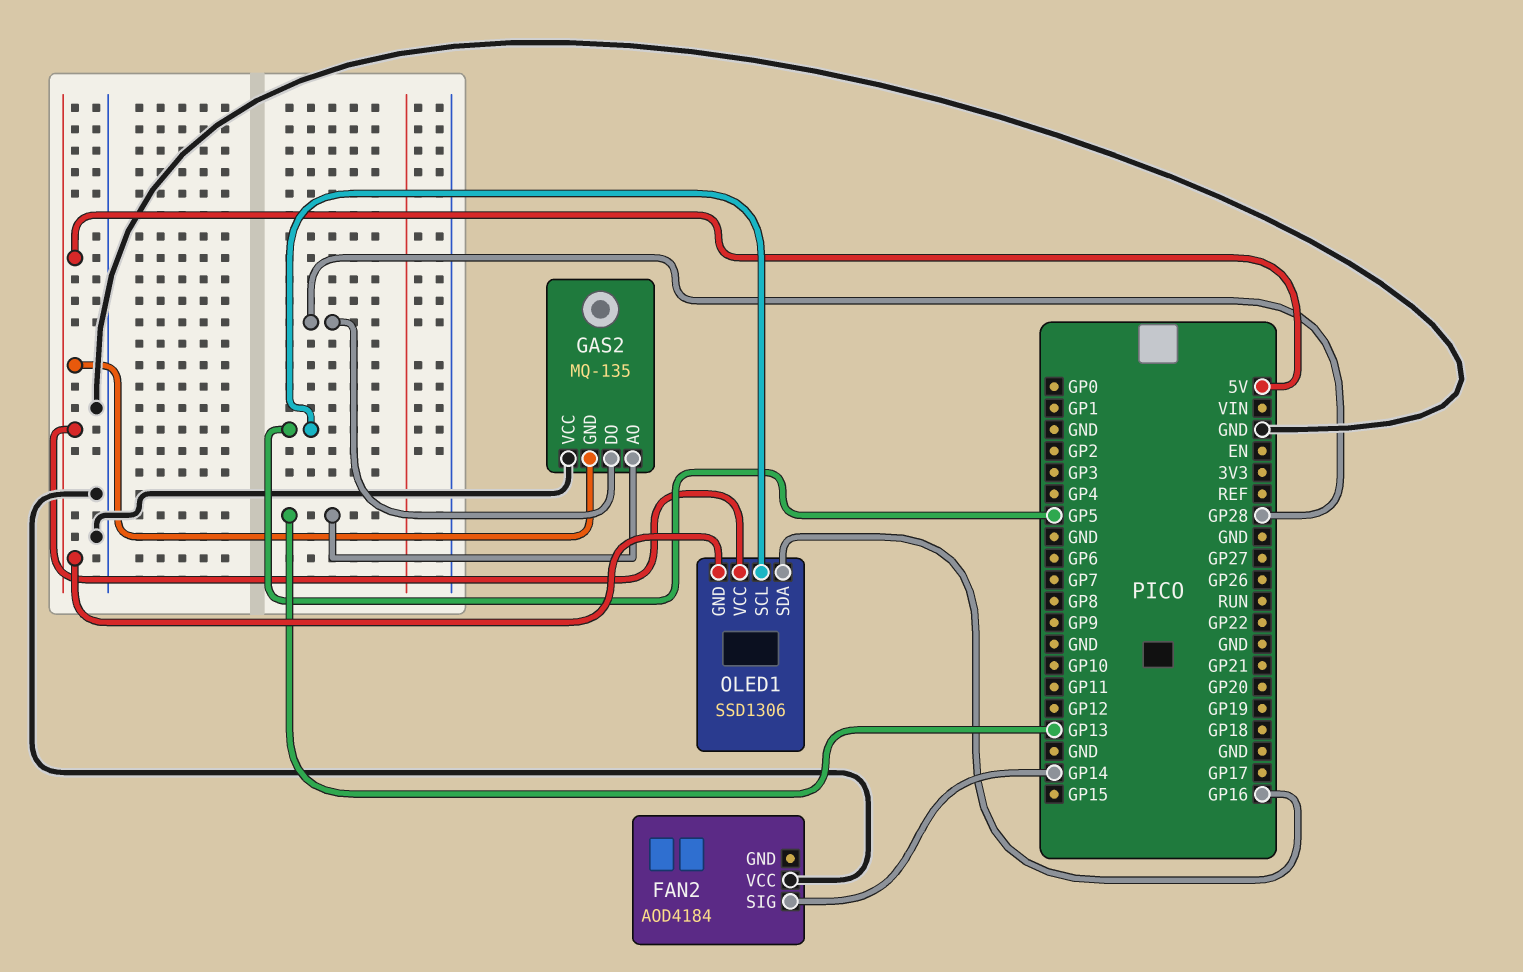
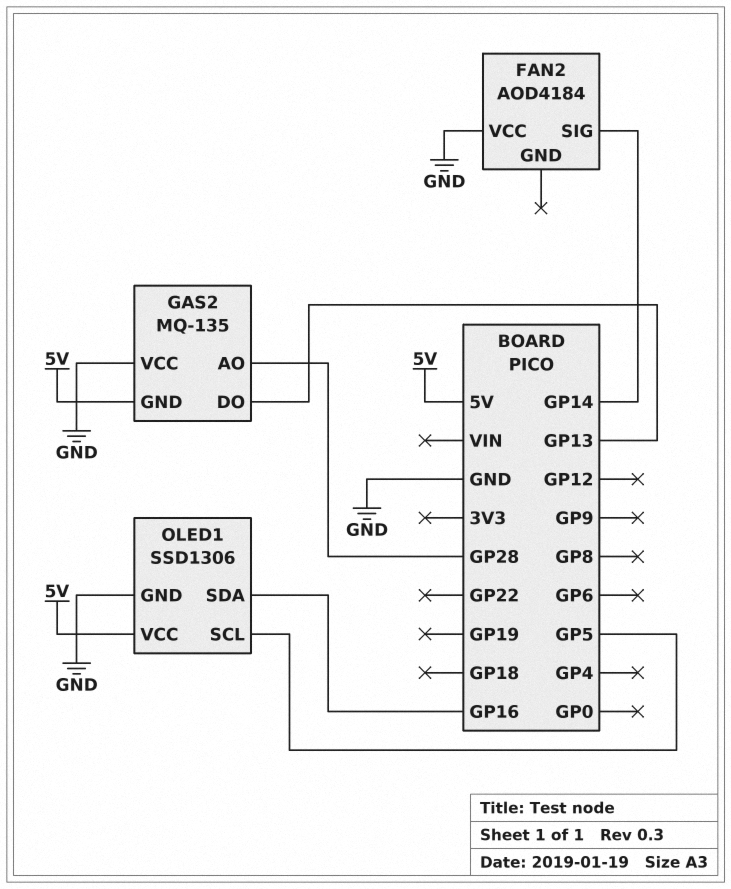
GAS2 pin AO: GP13 -> GP28
GAS2 pin DO: GP28 -> GP13
OLED1 pin GND: 5V -> GND

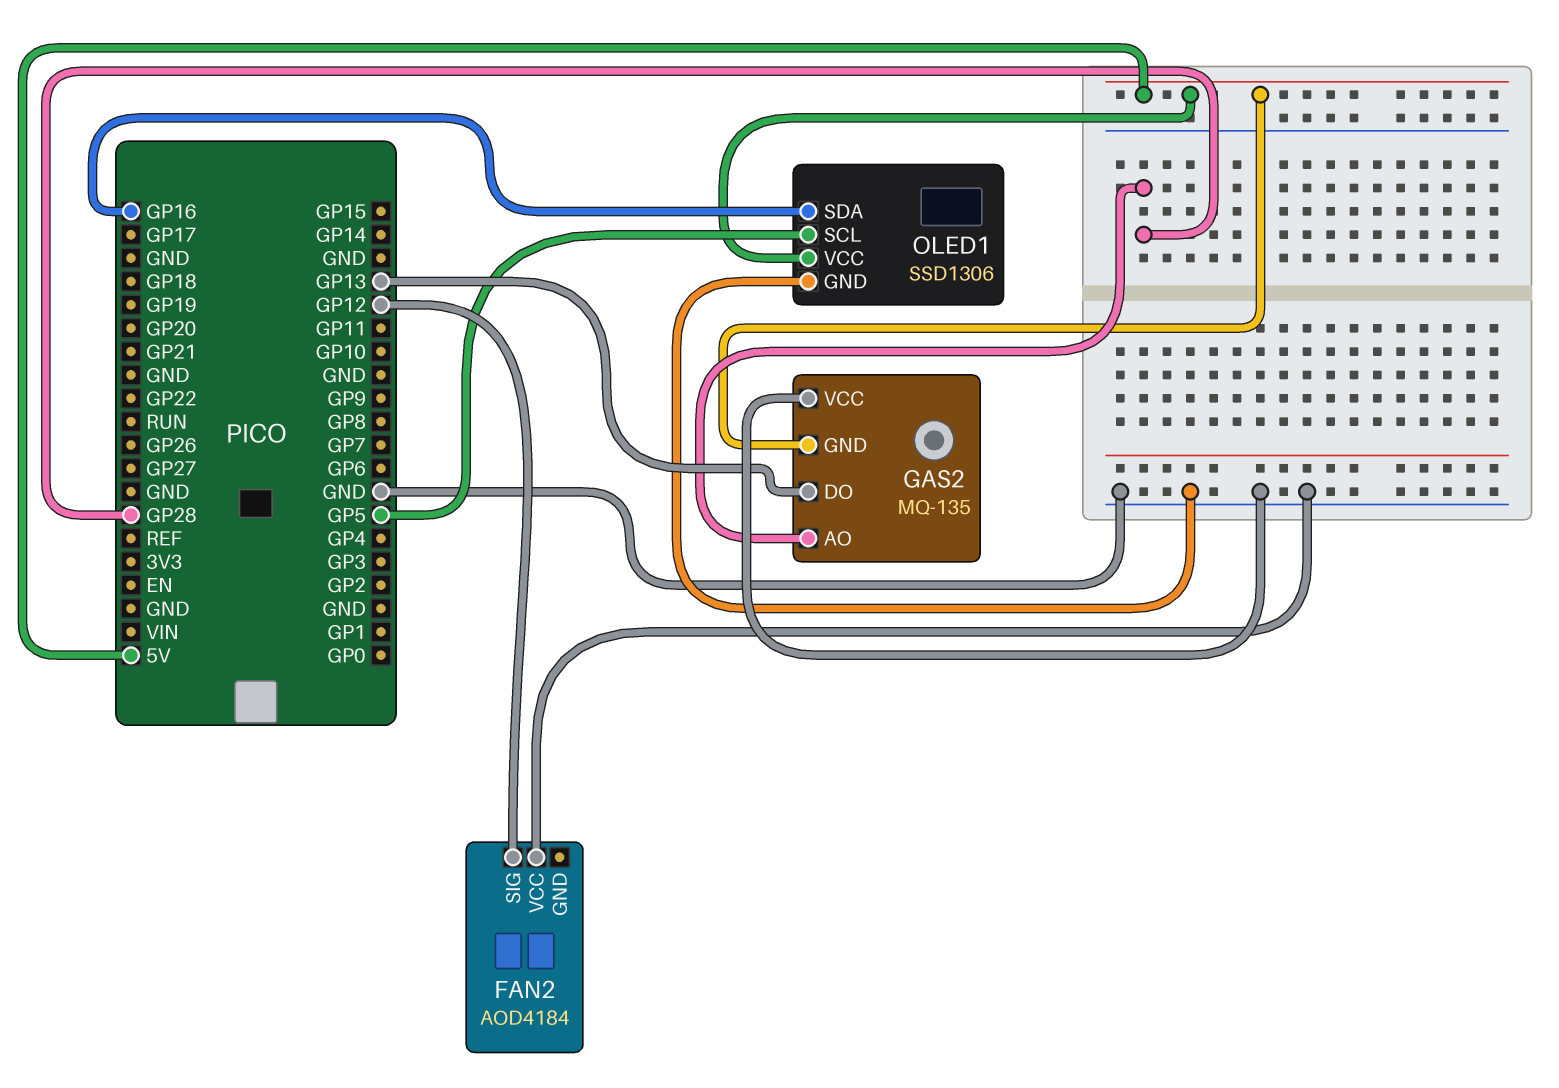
FAN2 pin SIG: GP14 -> GP12

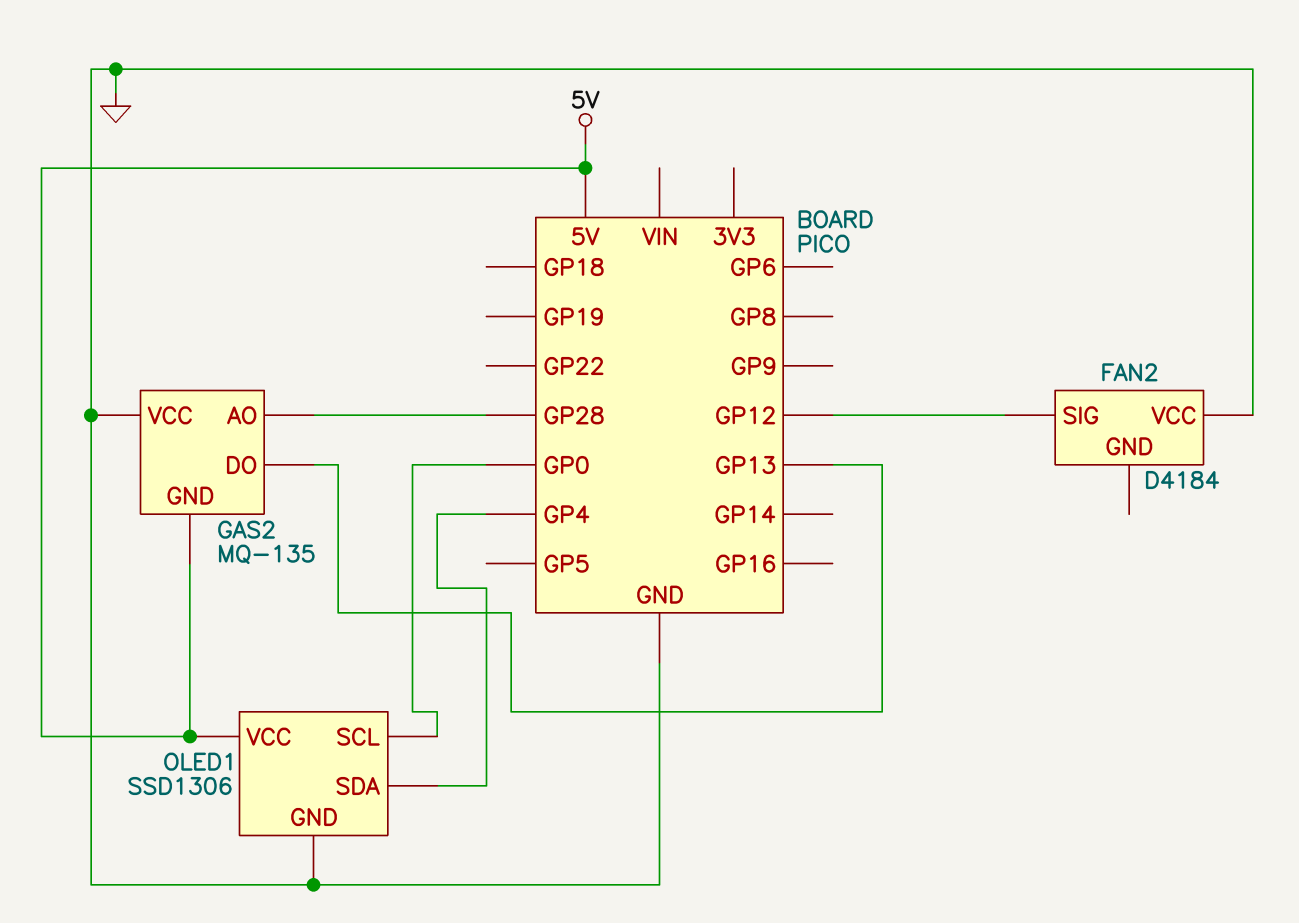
FAN2: AOD4184 -> D4184
OLED1 pin SCL: GP5 -> GP0
OLED1 pin SDA: GP16 -> GP4

